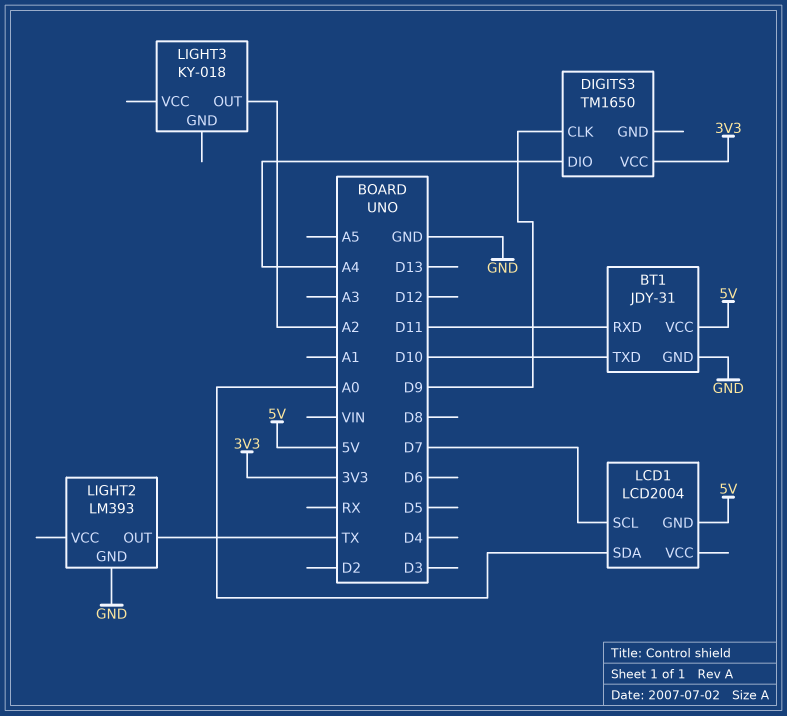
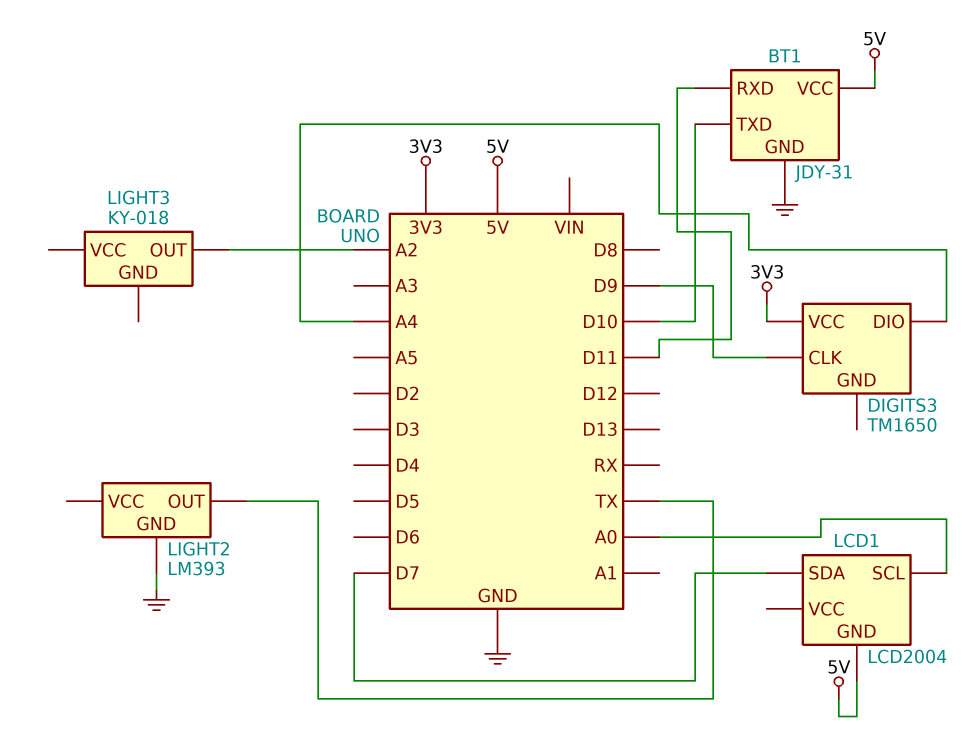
LCD1 pin SCL: D7 -> A0
LCD1 pin SDA: A0 -> D7

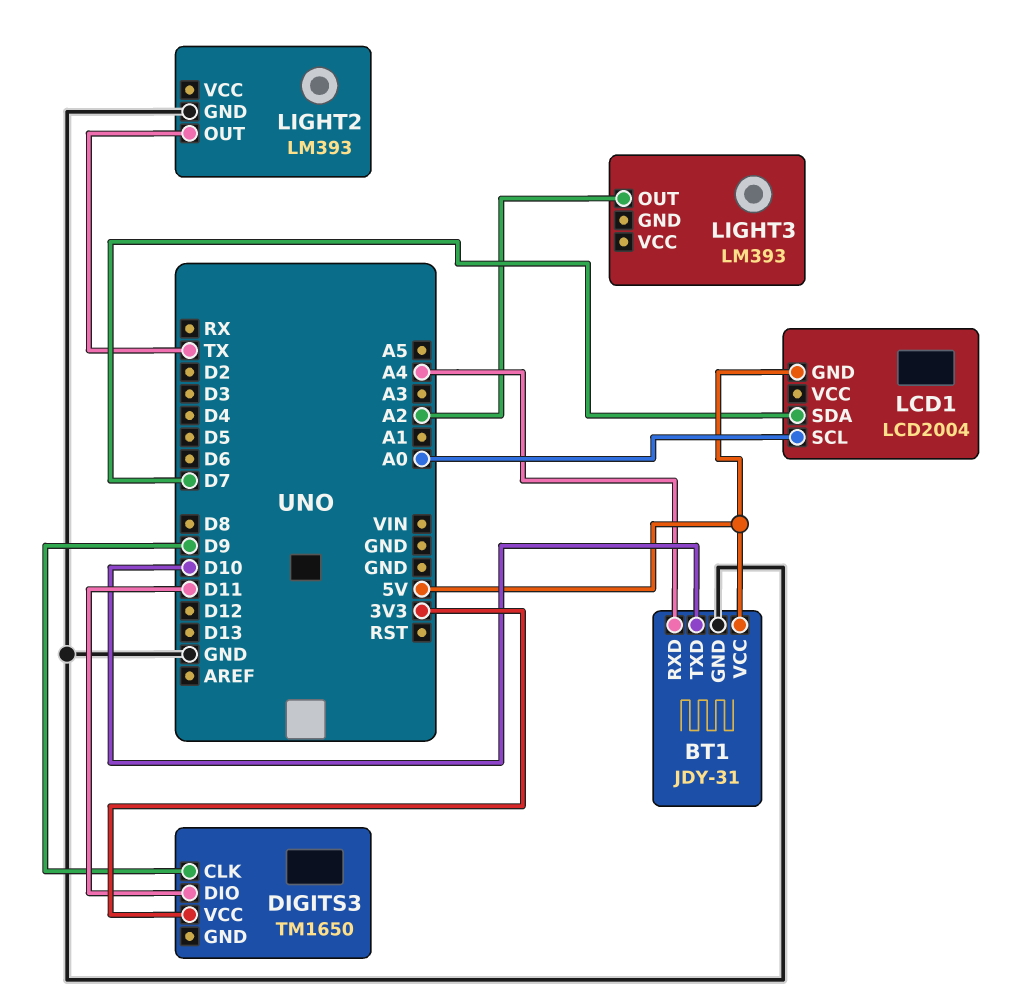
BT1 pin RXD: D11 -> A4
DIGITS3 pin DIO: A4 -> D11
LIGHT3: KY-018 -> LM393

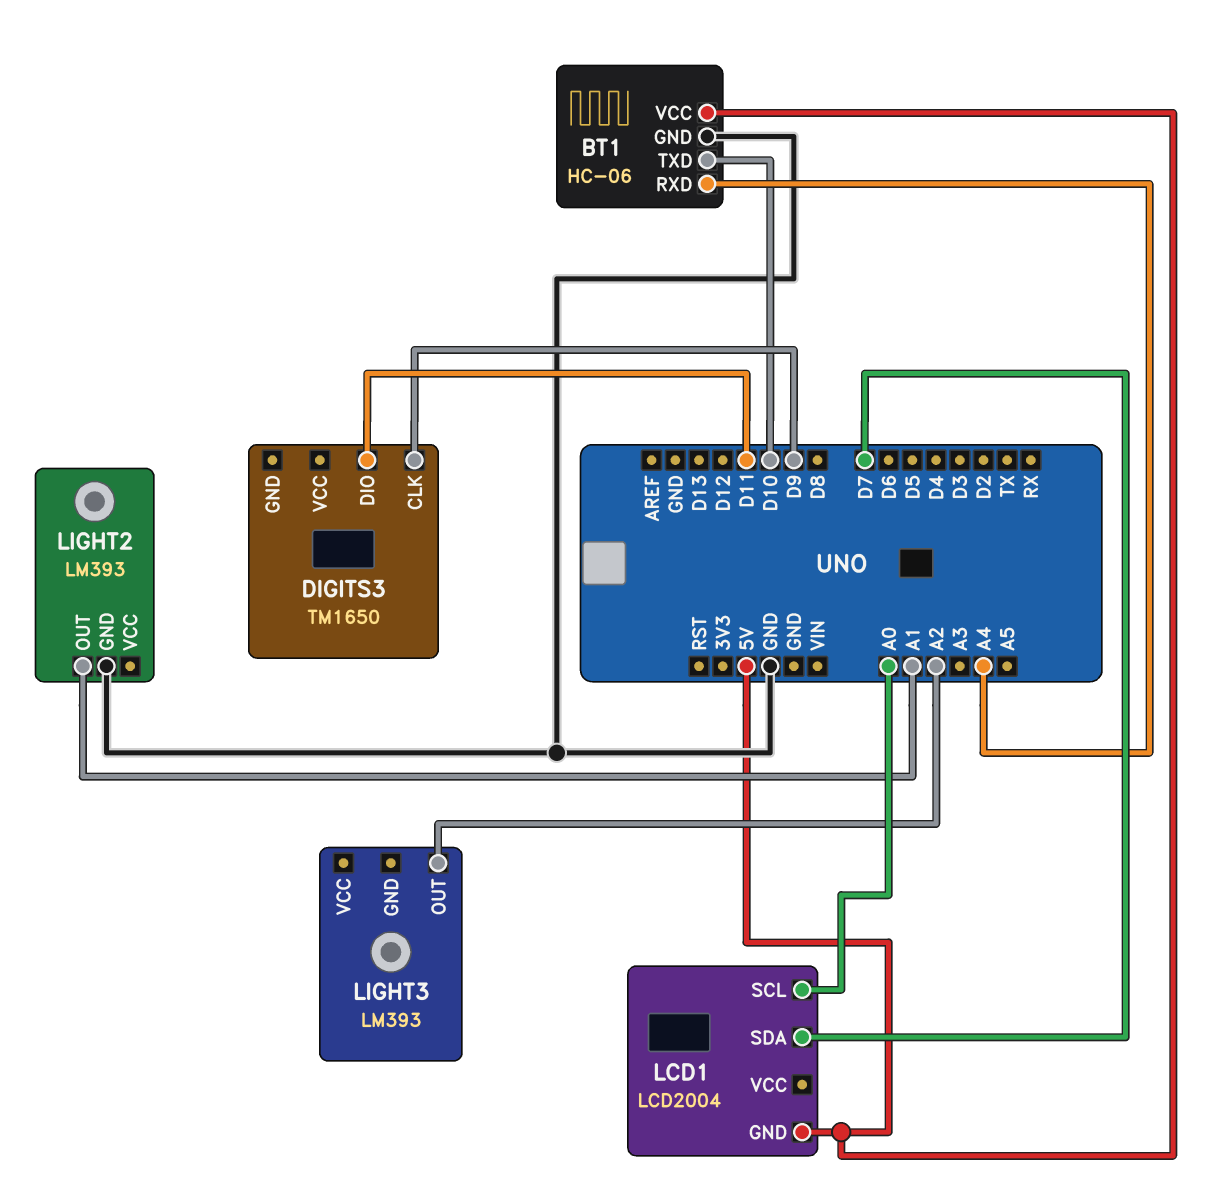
BT1: JDY-31 -> HC-06
DIGITS3 pin VCC: 3V3 -> none
LIGHT2 pin OUT: TX -> A1

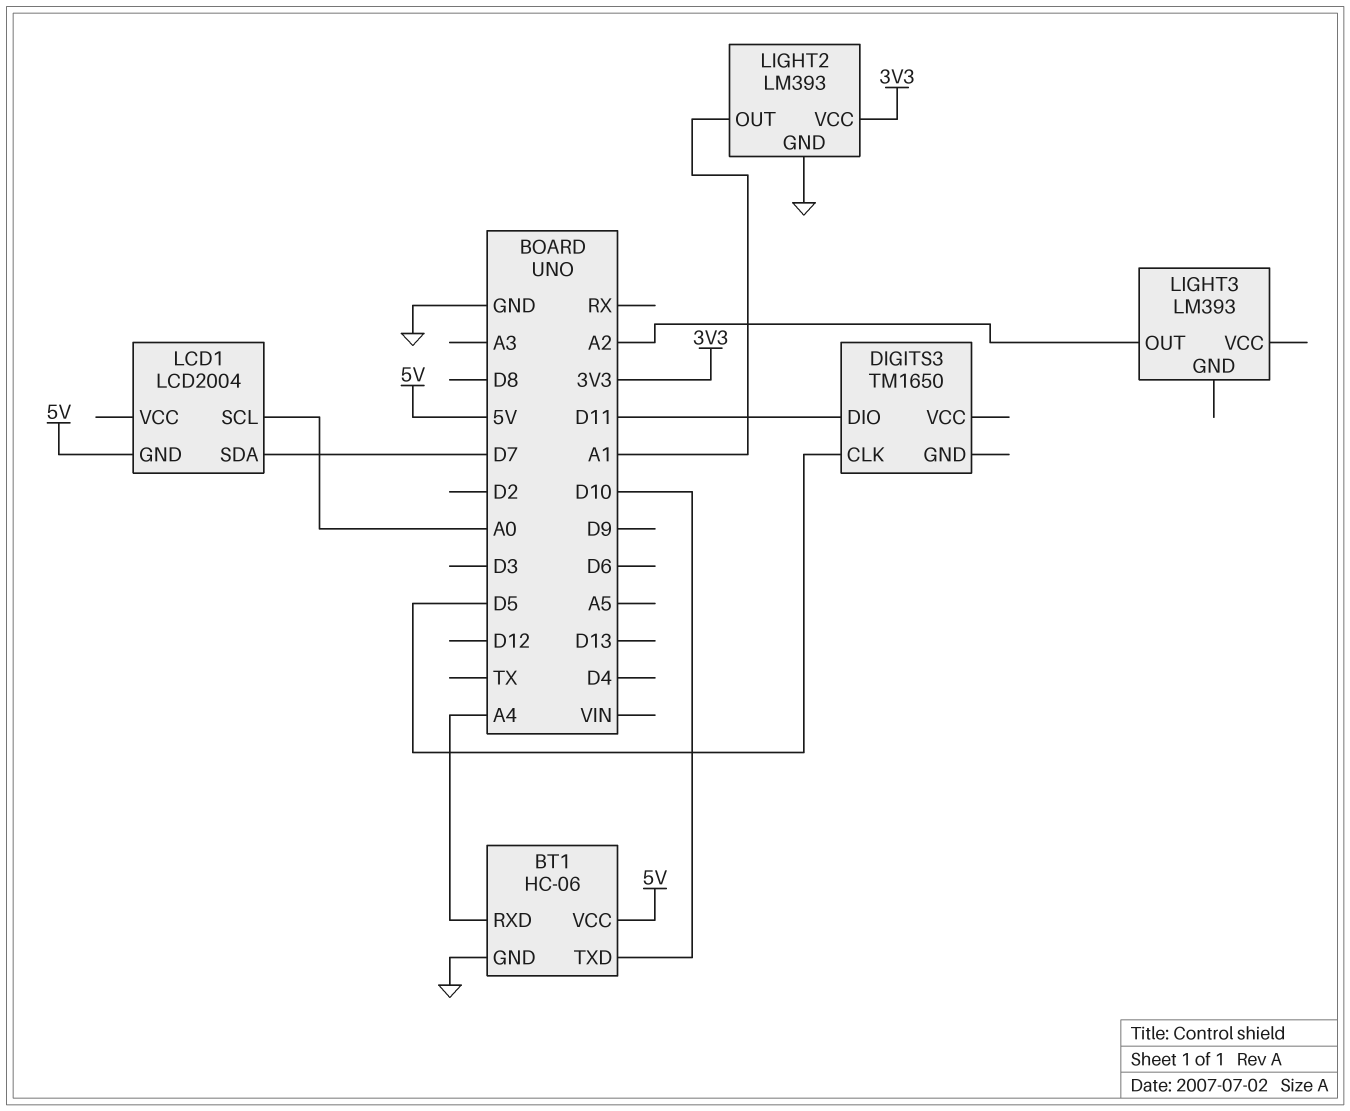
DIGITS3 pin CLK: D9 -> D5
LIGHT2 pin VCC: none -> 3V3

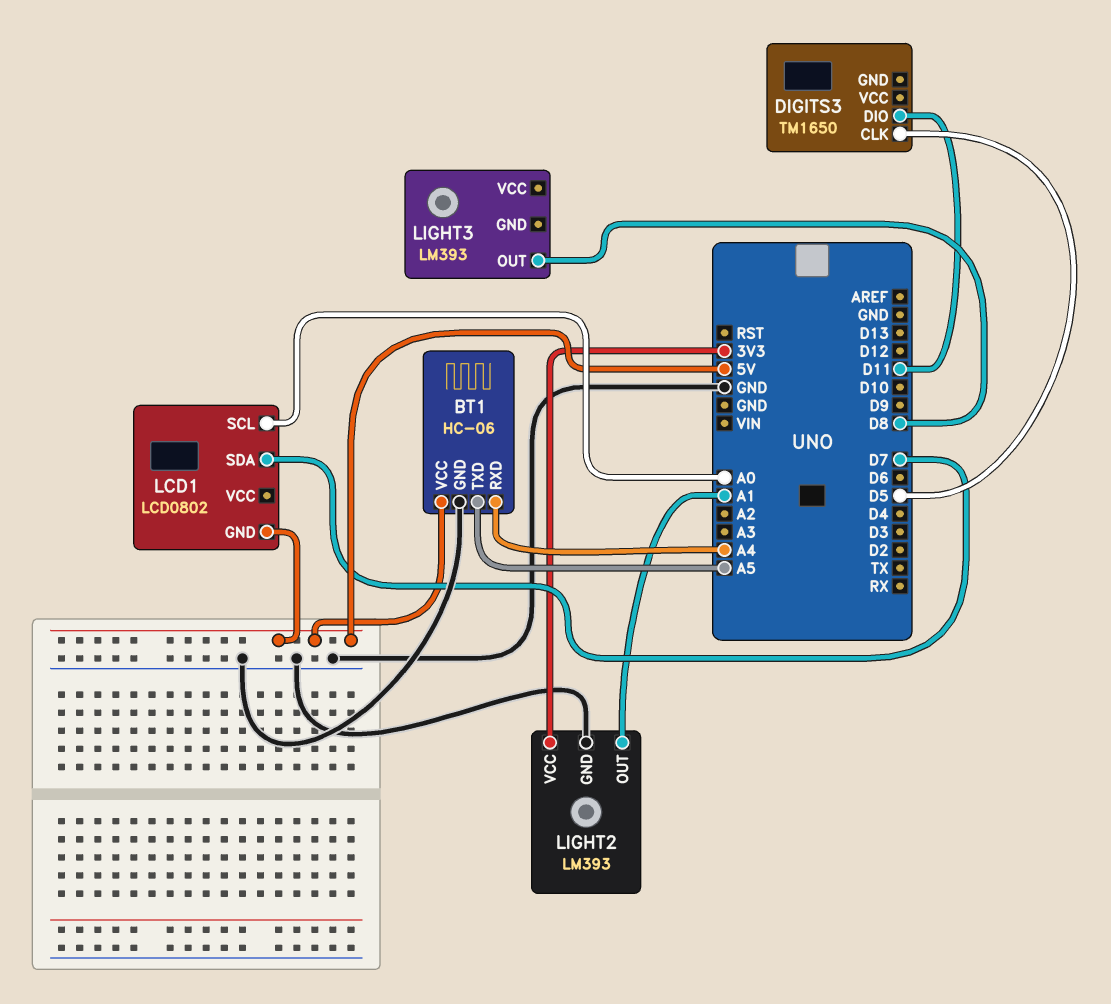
BT1 pin TXD: D10 -> A5
LCD1: LCD2004 -> LCD0802
LIGHT3 pin OUT: A2 -> D8

